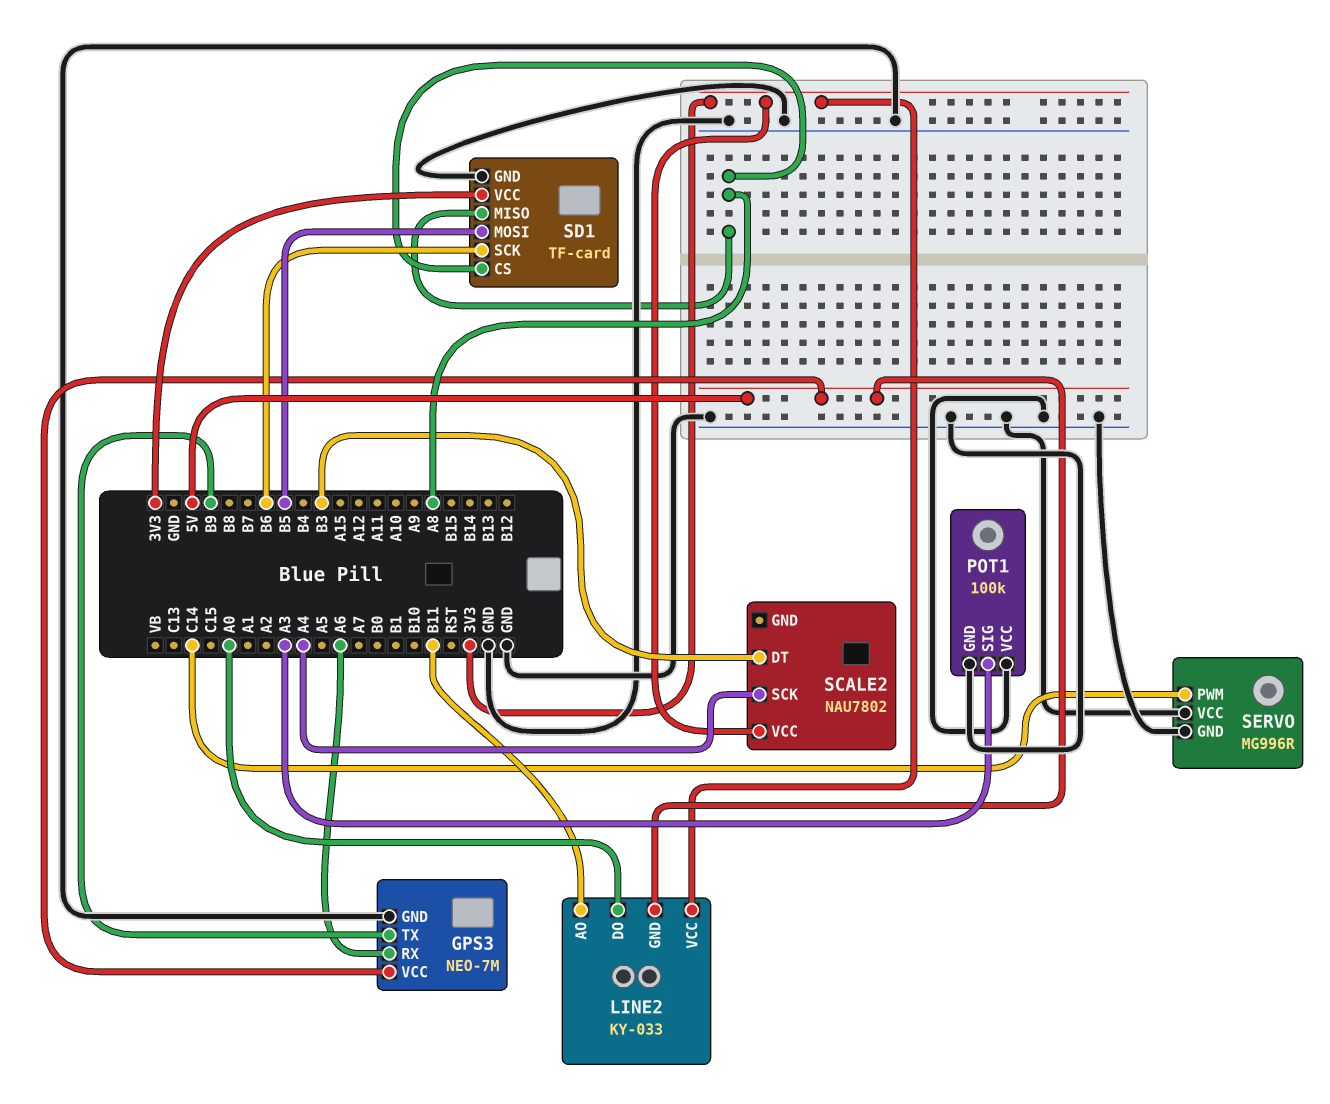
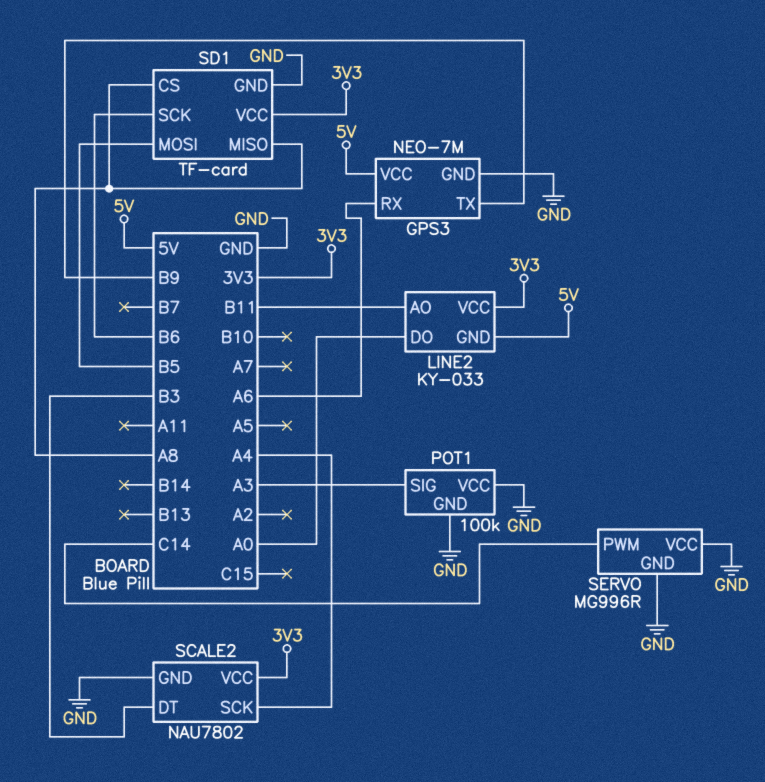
SCALE2 pin GND: none -> GND

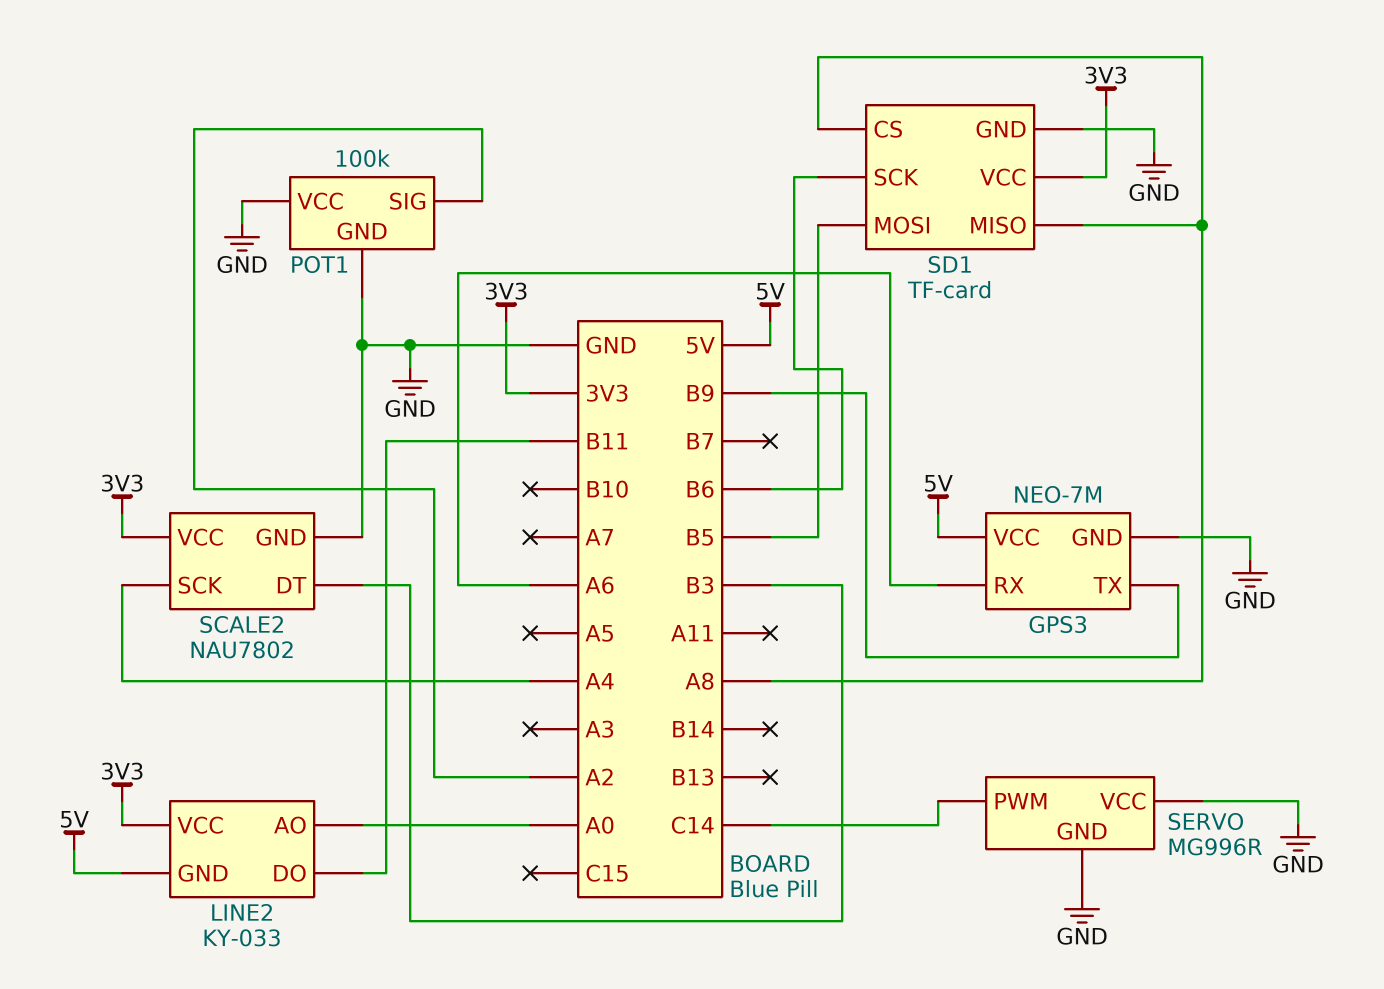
LINE2 pin AO: B11 -> A0
LINE2 pin DO: A0 -> B11
POT1 pin SIG: A3 -> A2

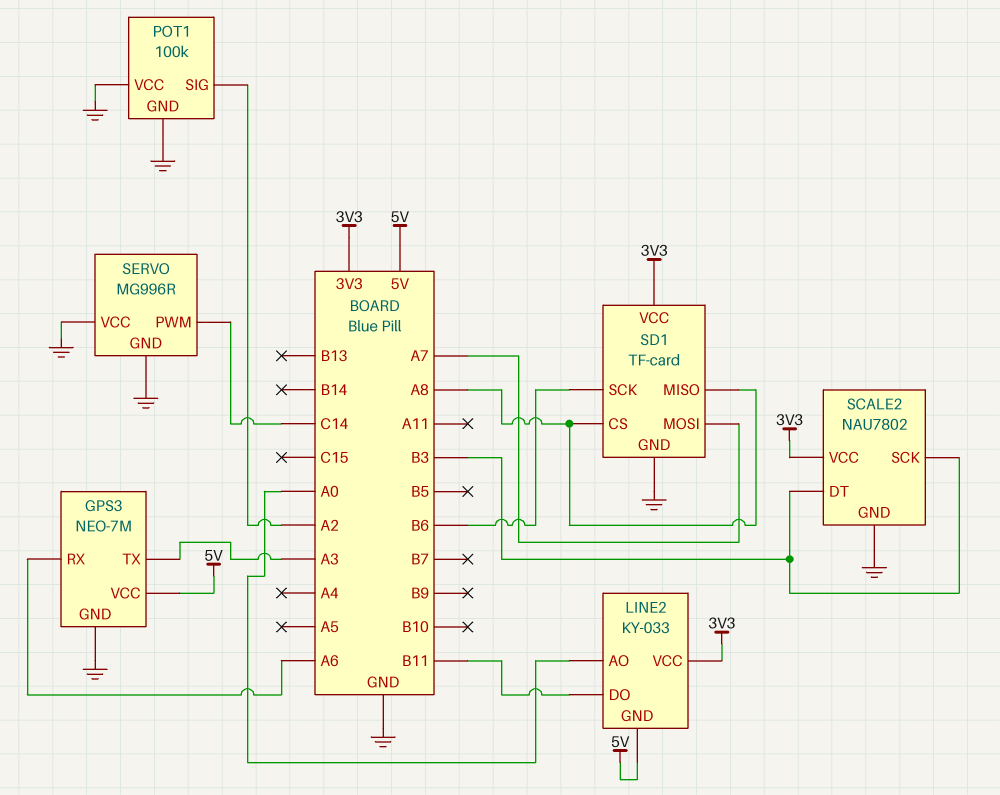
GPS3 pin TX: B9 -> A3
SCALE2 pin SCK: A4 -> B3
SD1 pin MOSI: B5 -> A7

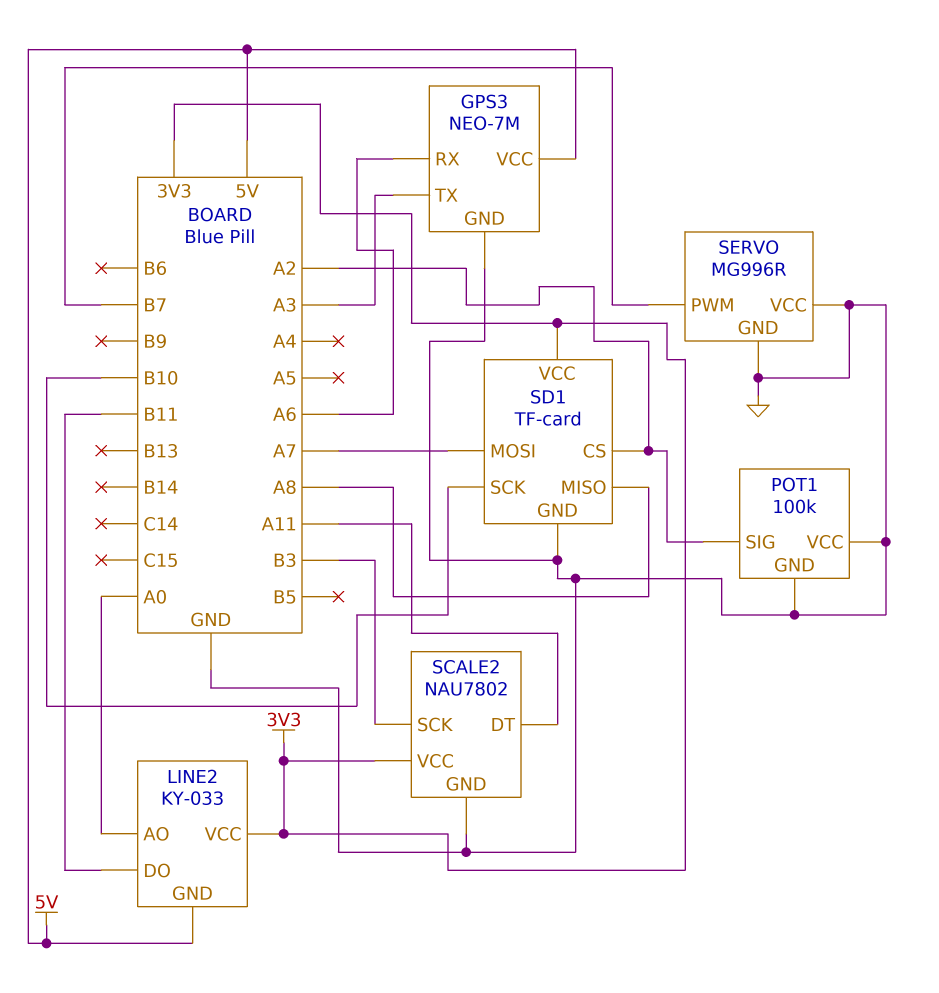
SCALE2 pin DT: B3 -> A11
SD1 pin CS: A8 -> A2
SD1 pin SCK: B6 -> B10
SERVO pin PWM: C14 -> B7

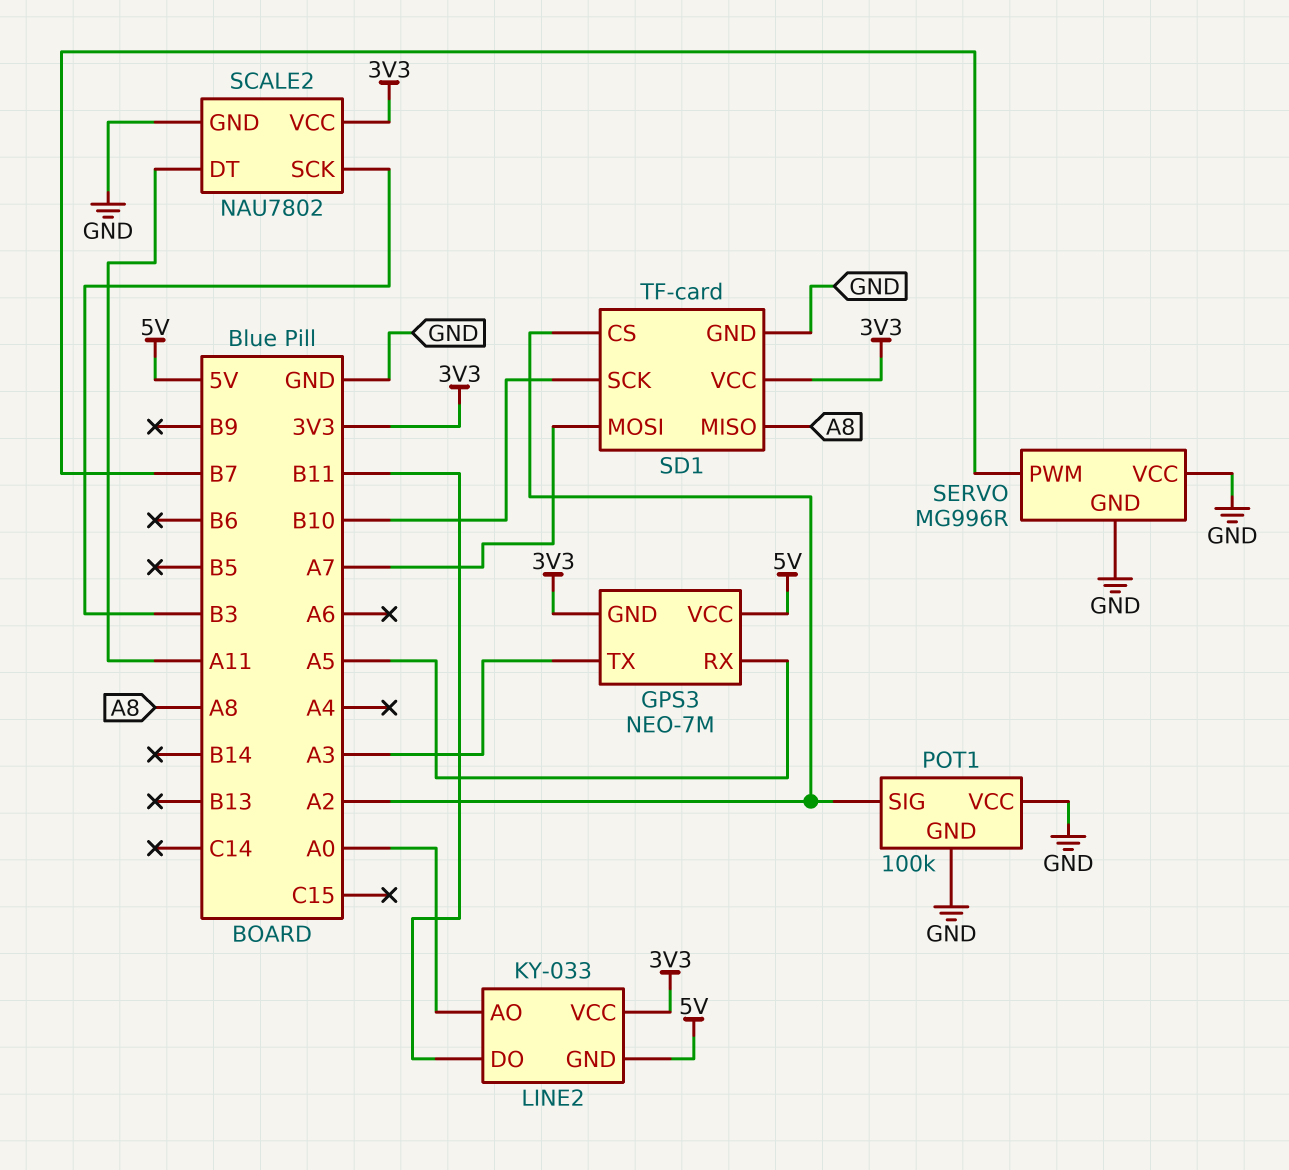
GPS3 pin GND: GND -> 3V3
GPS3 pin RX: A6 -> A5

